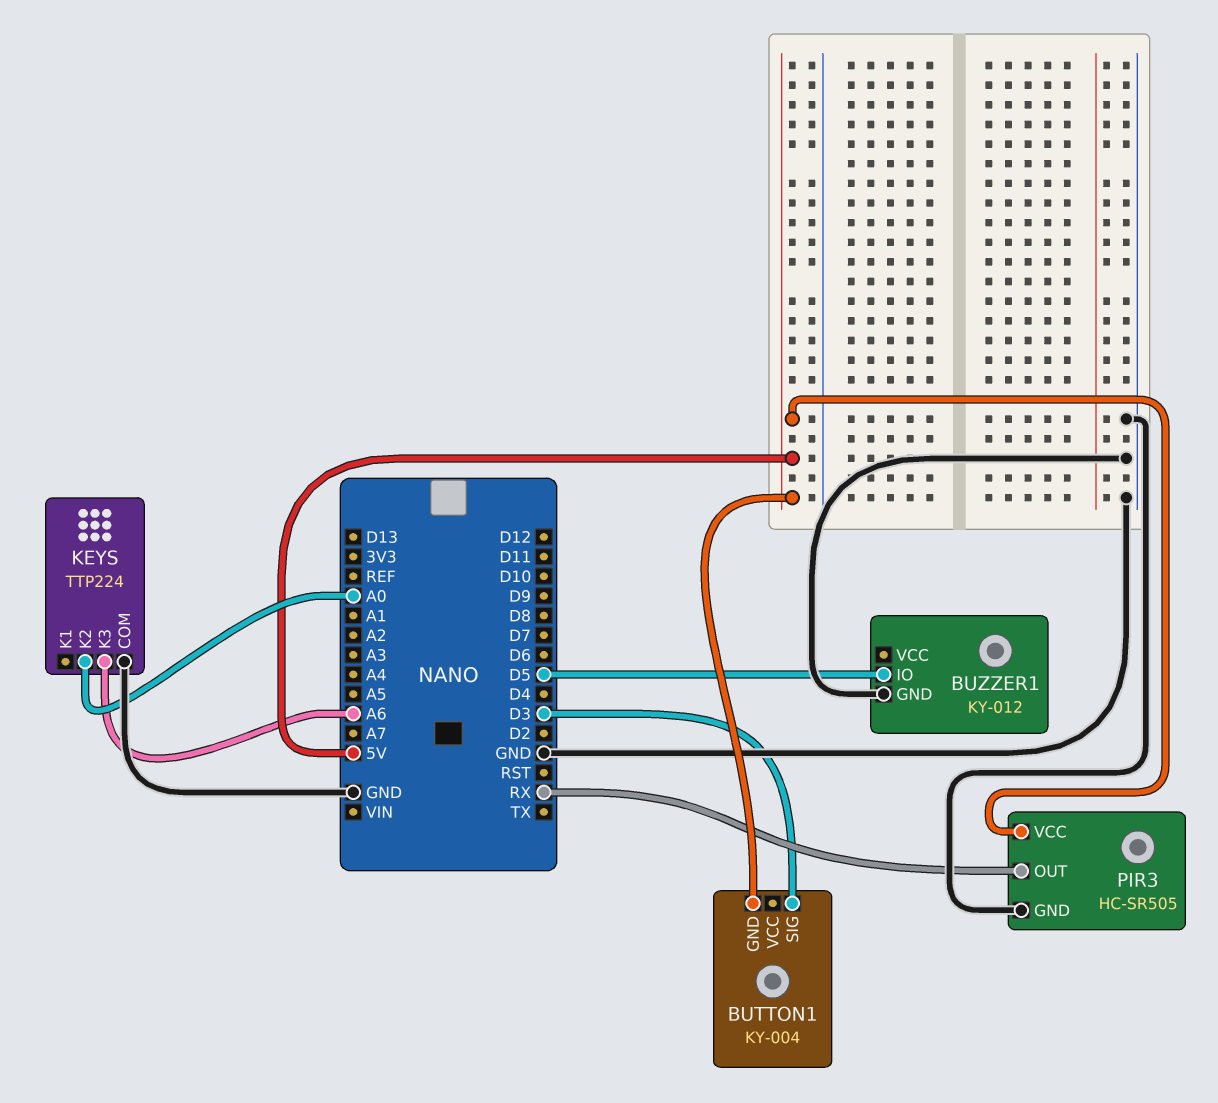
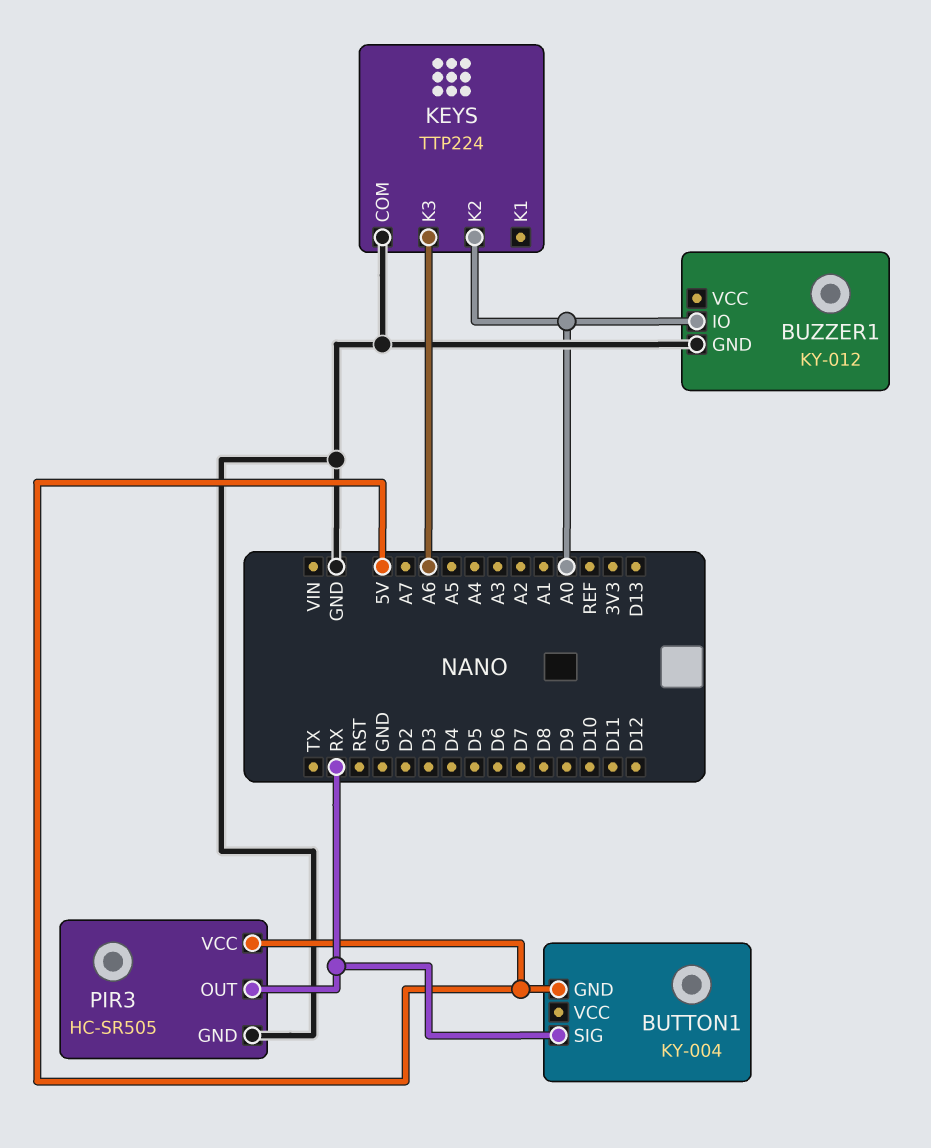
BUTTON1 pin SIG: D3 -> RX
BUZZER1 pin IO: D5 -> A0

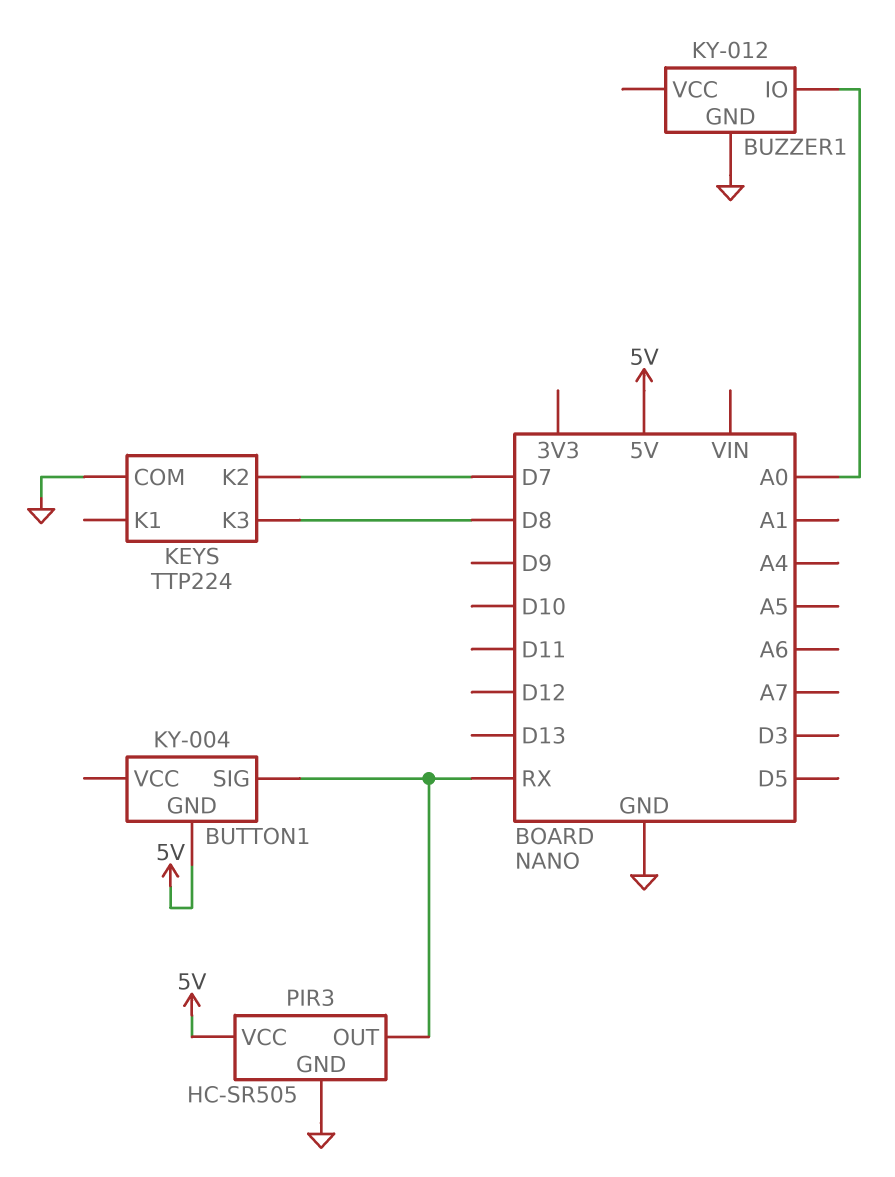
KEYS pin K2: A0 -> D7
KEYS pin K3: A6 -> D8

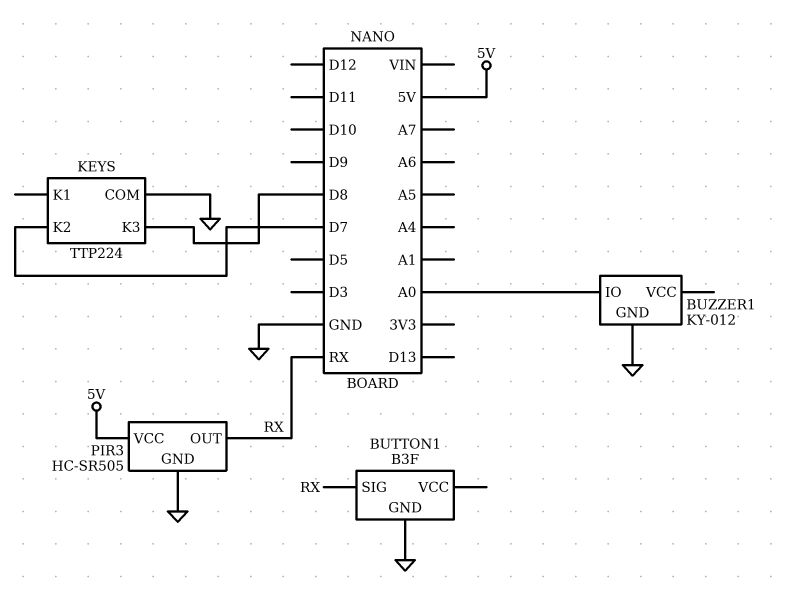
BUTTON1: KY-004 -> B3F
BUTTON1 pin GND: 5V -> GND

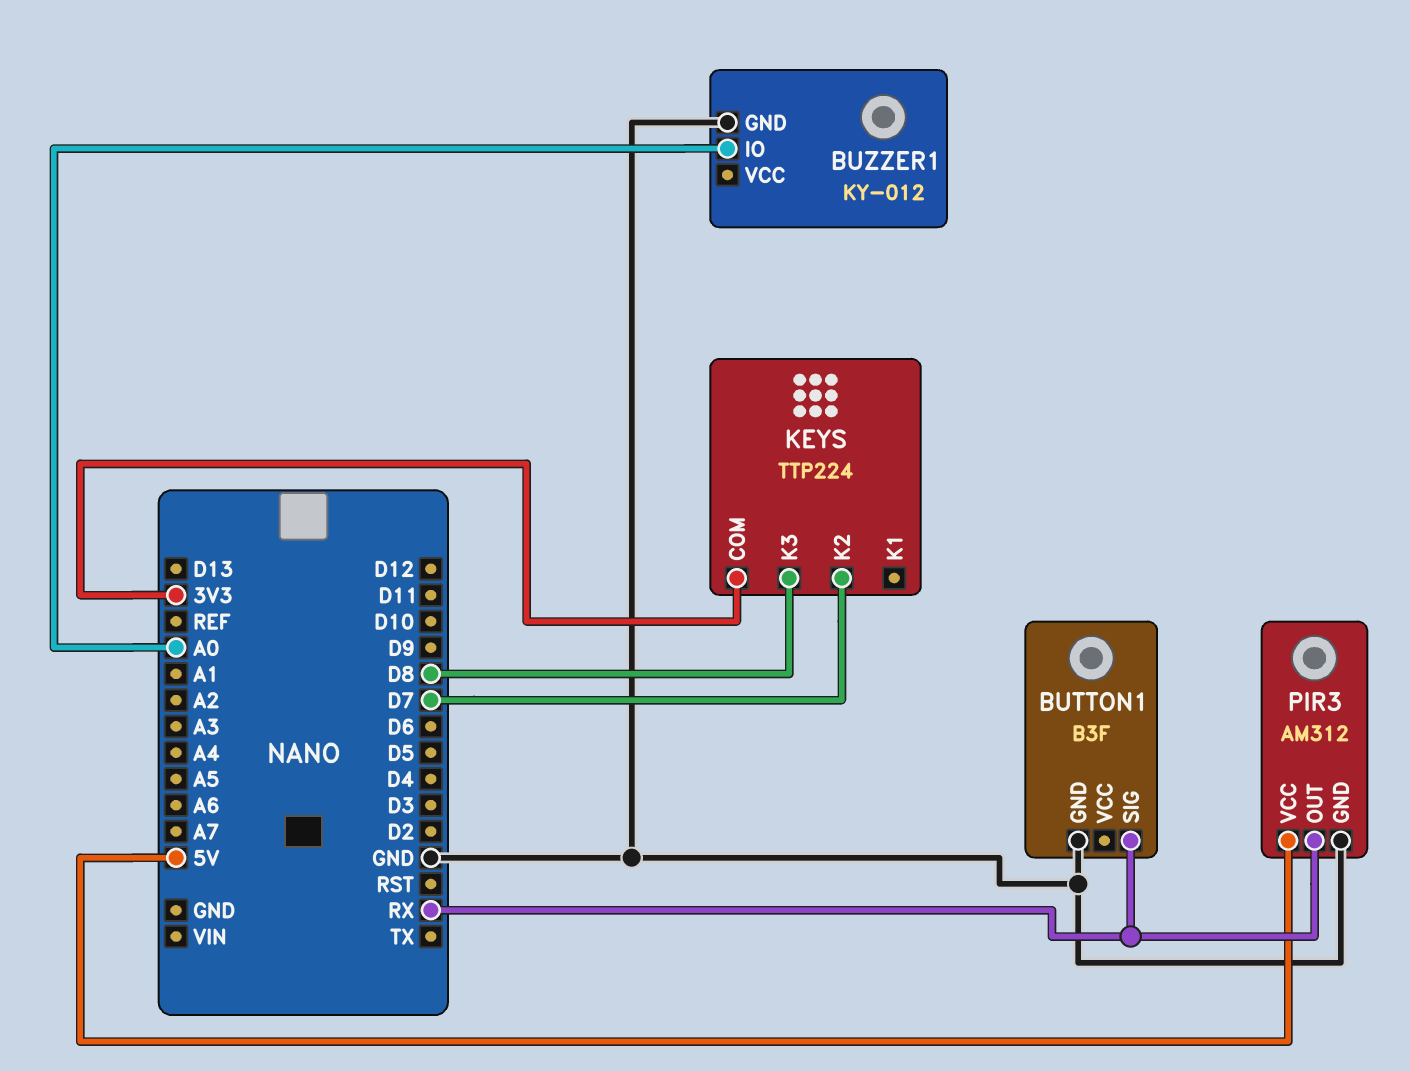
KEYS pin COM: GND -> 3V3
PIR3: HC-SR505 -> AM312

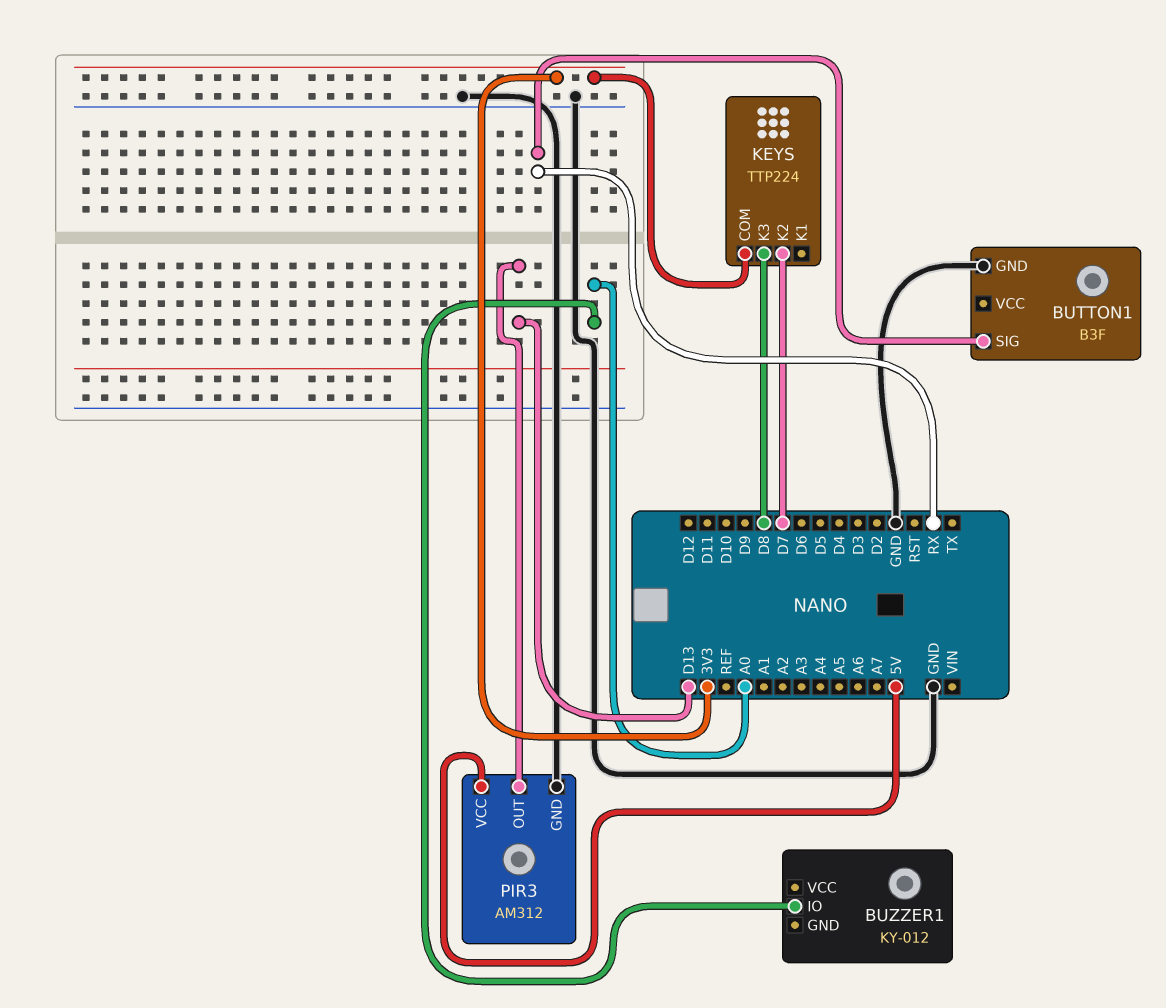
BUZZER1 pin GND: GND -> none
PIR3 pin OUT: RX -> D13

